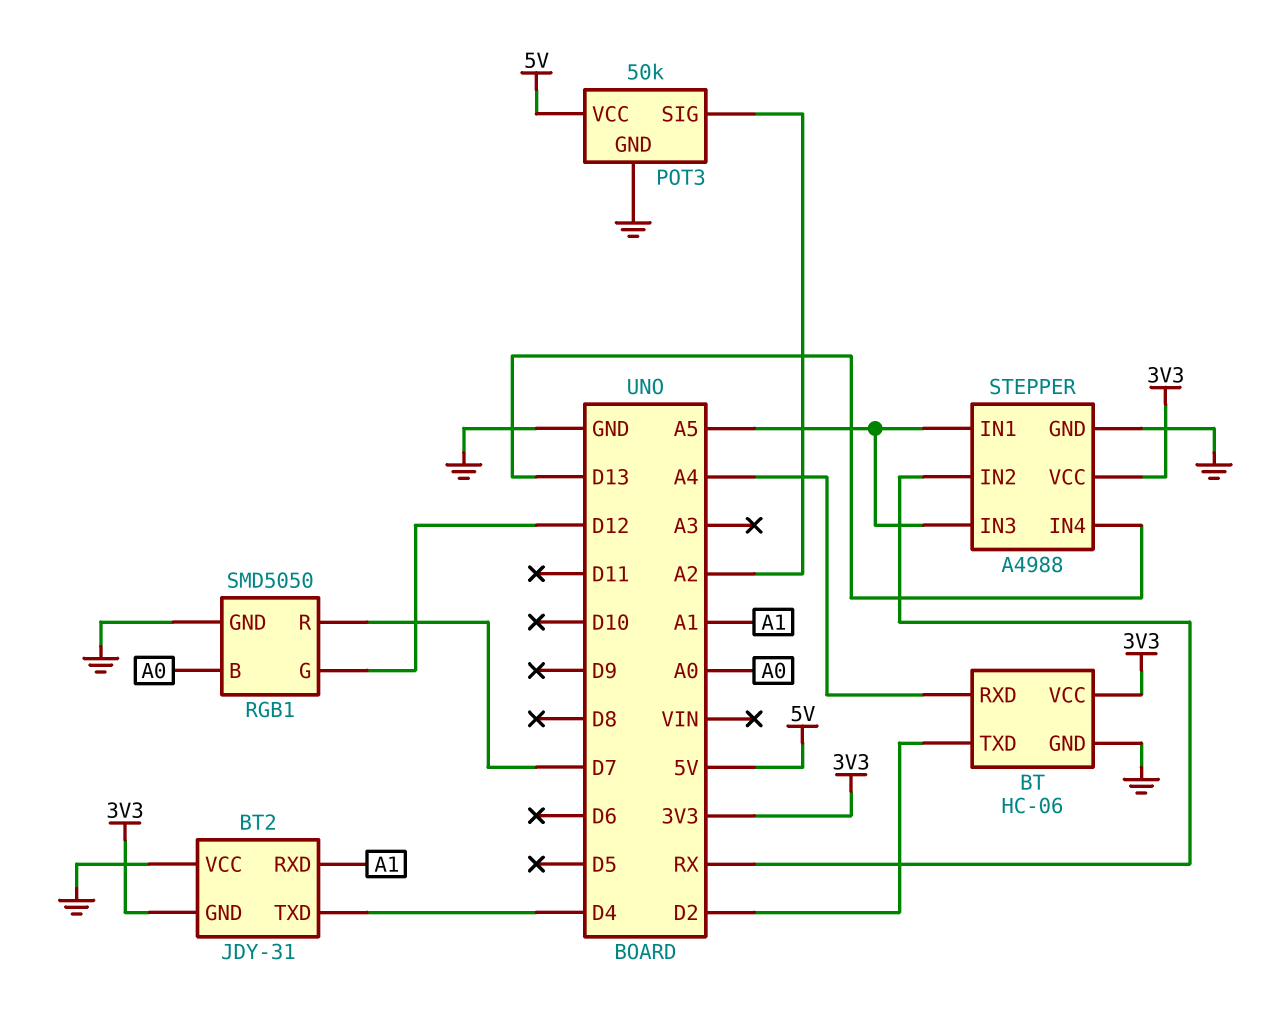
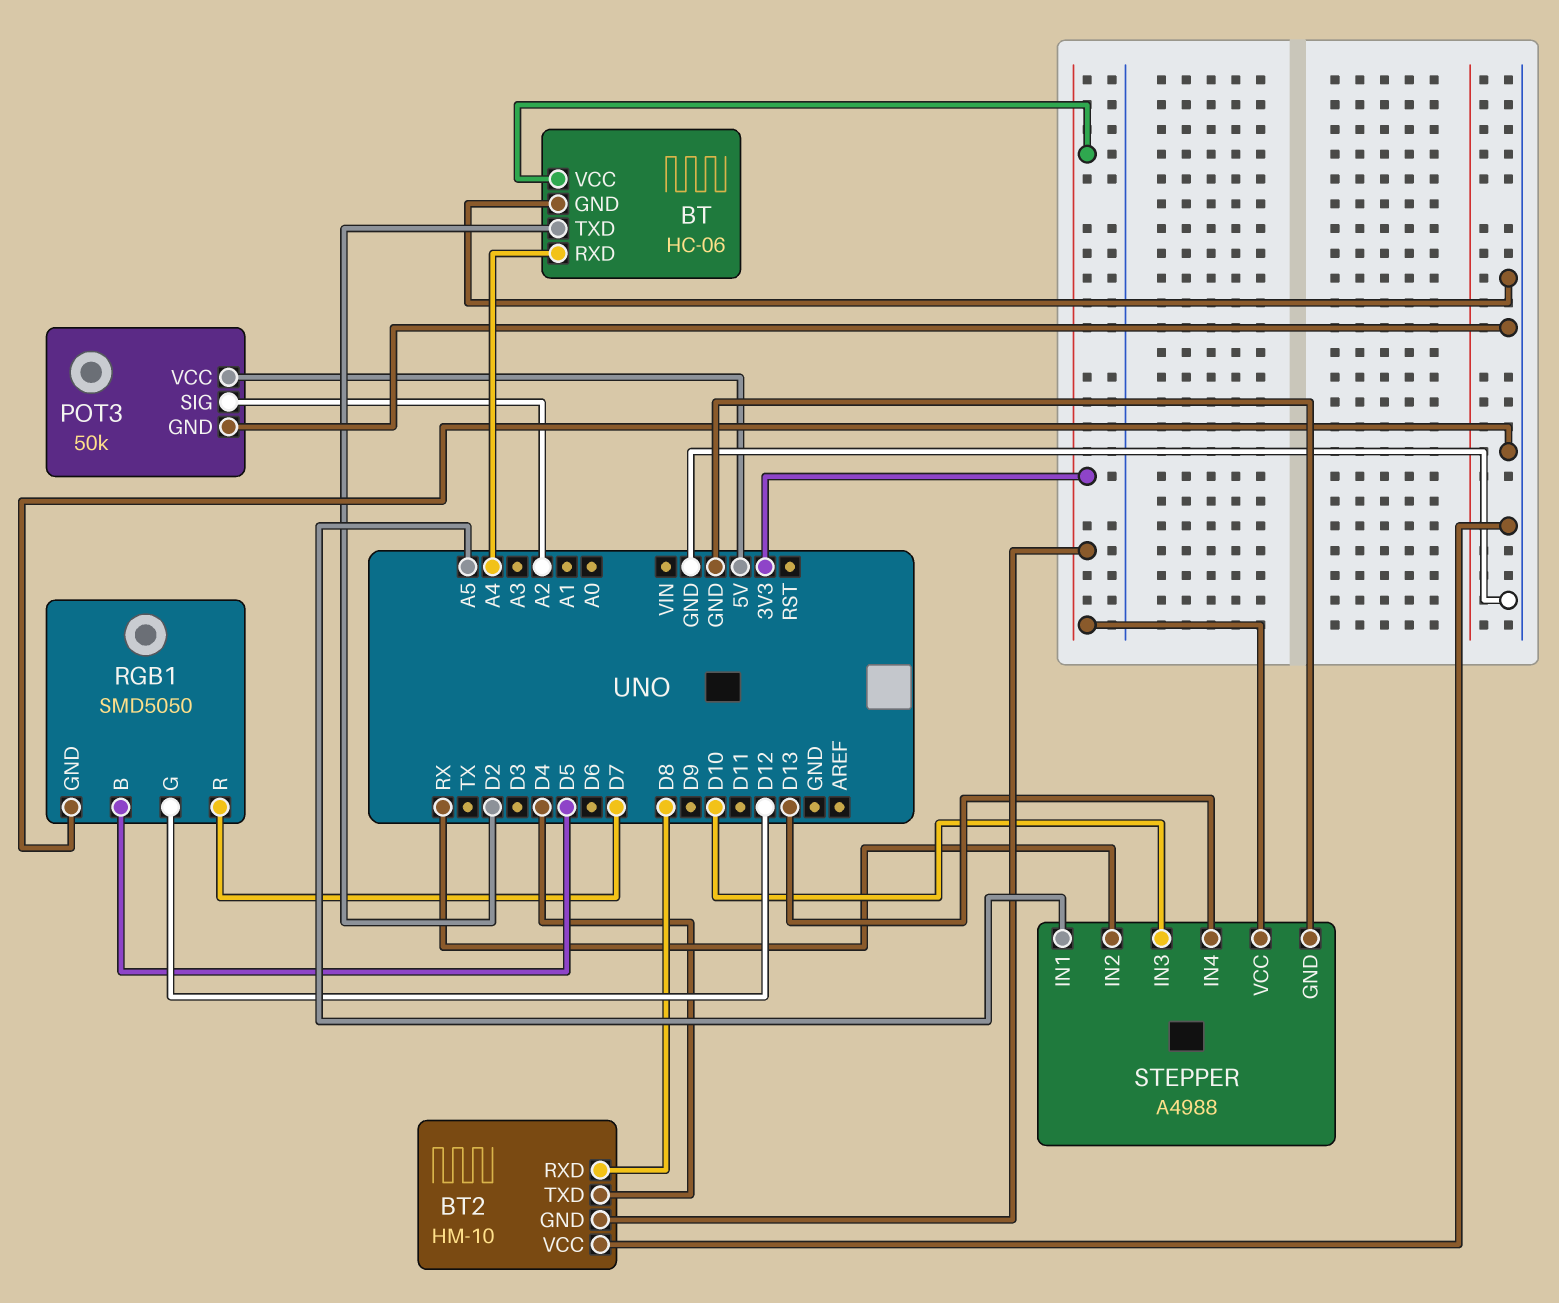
BT2: JDY-31 -> HM-10
BT2 pin RXD: A1 -> D8
RGB1 pin B: A0 -> D5
STEPPER pin IN3: A5 -> D10

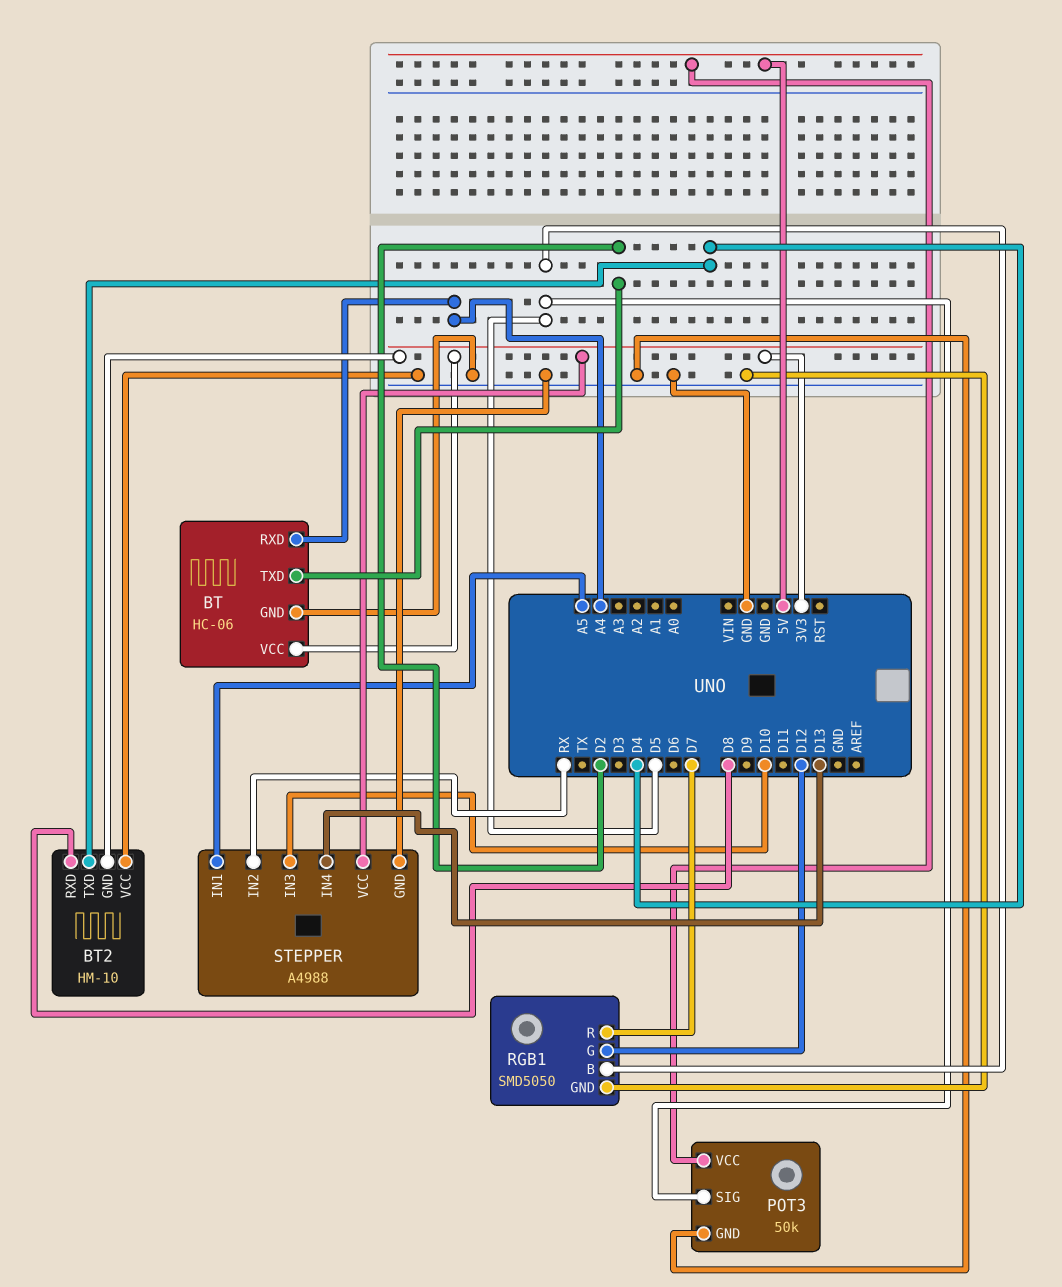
POT3 pin SIG: A2 -> D5

